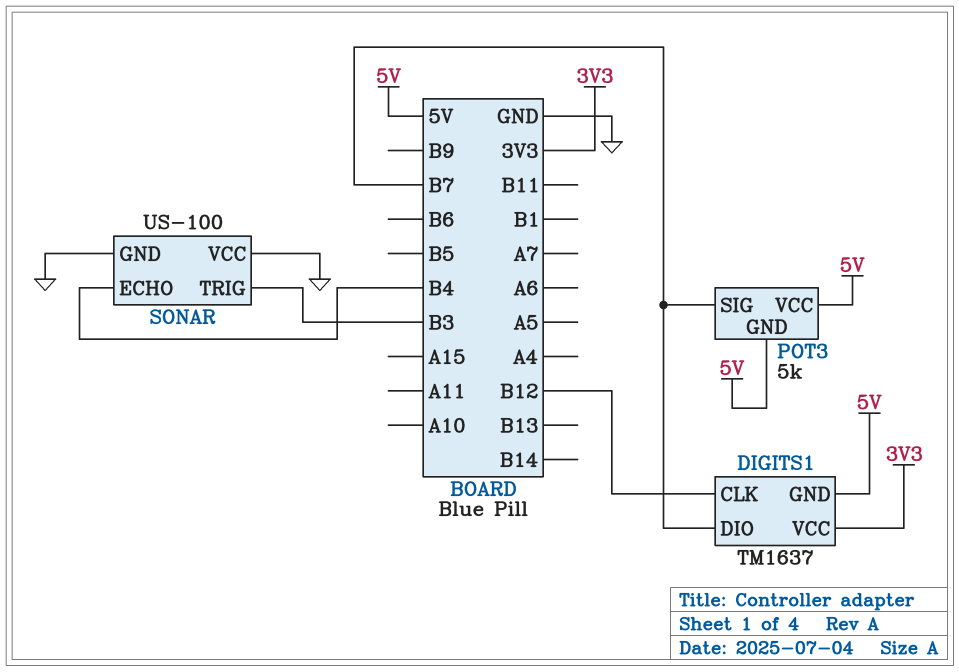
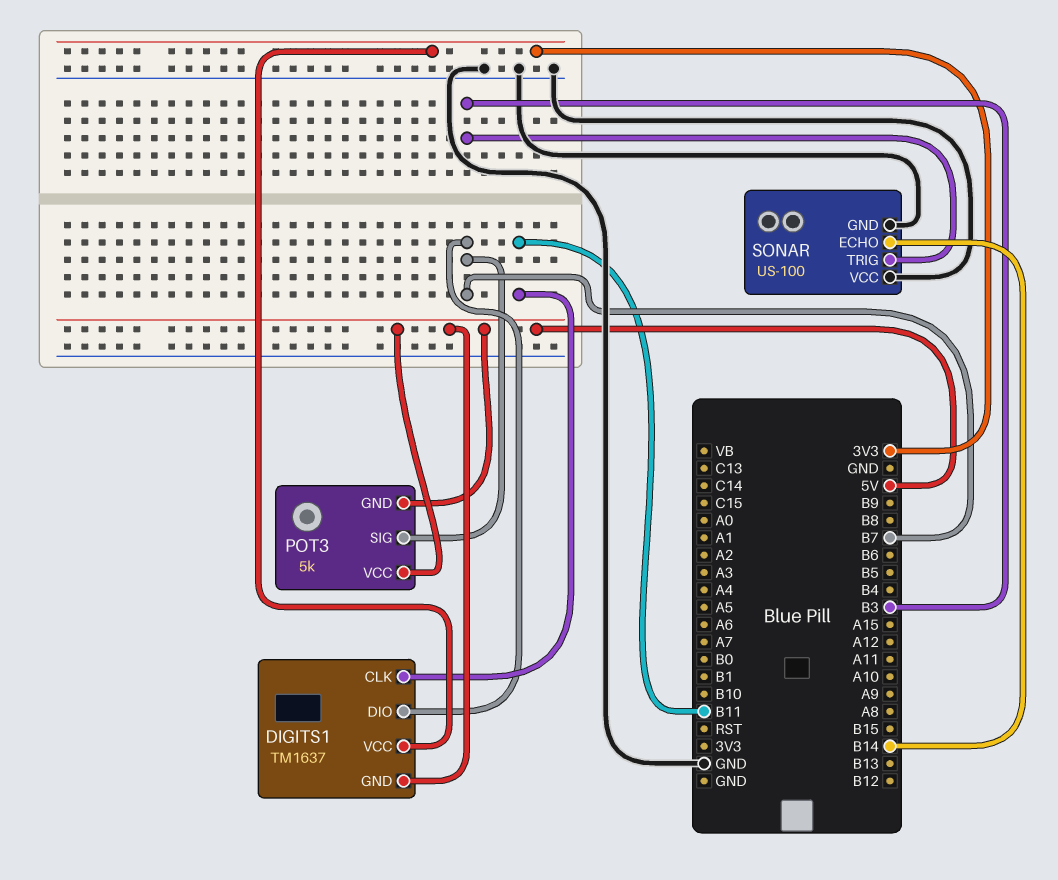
DIGITS1 pin CLK: B12 -> B11
SONAR pin ECHO: B4 -> B14

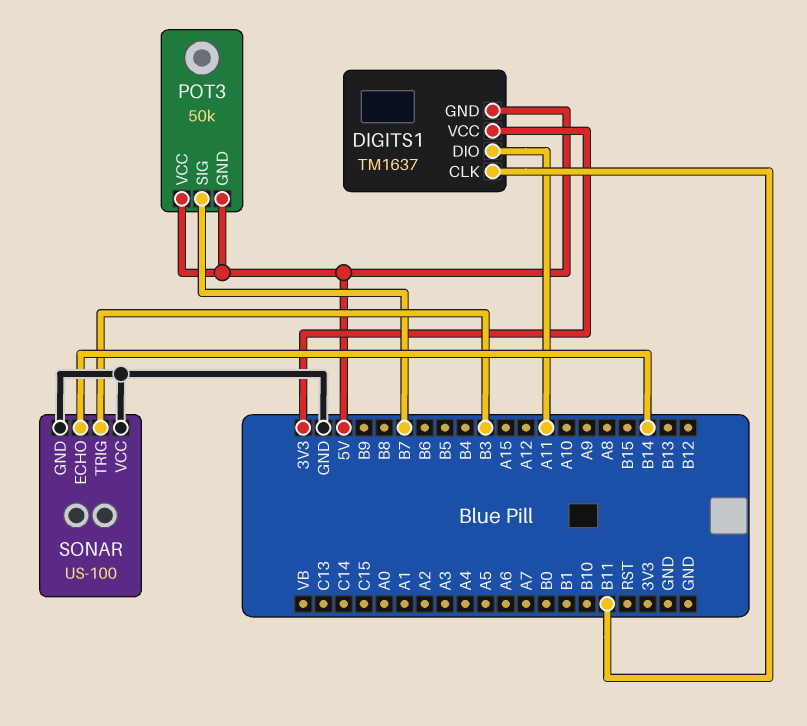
DIGITS1 pin DIO: B7 -> A11
POT3: 5k -> 50k

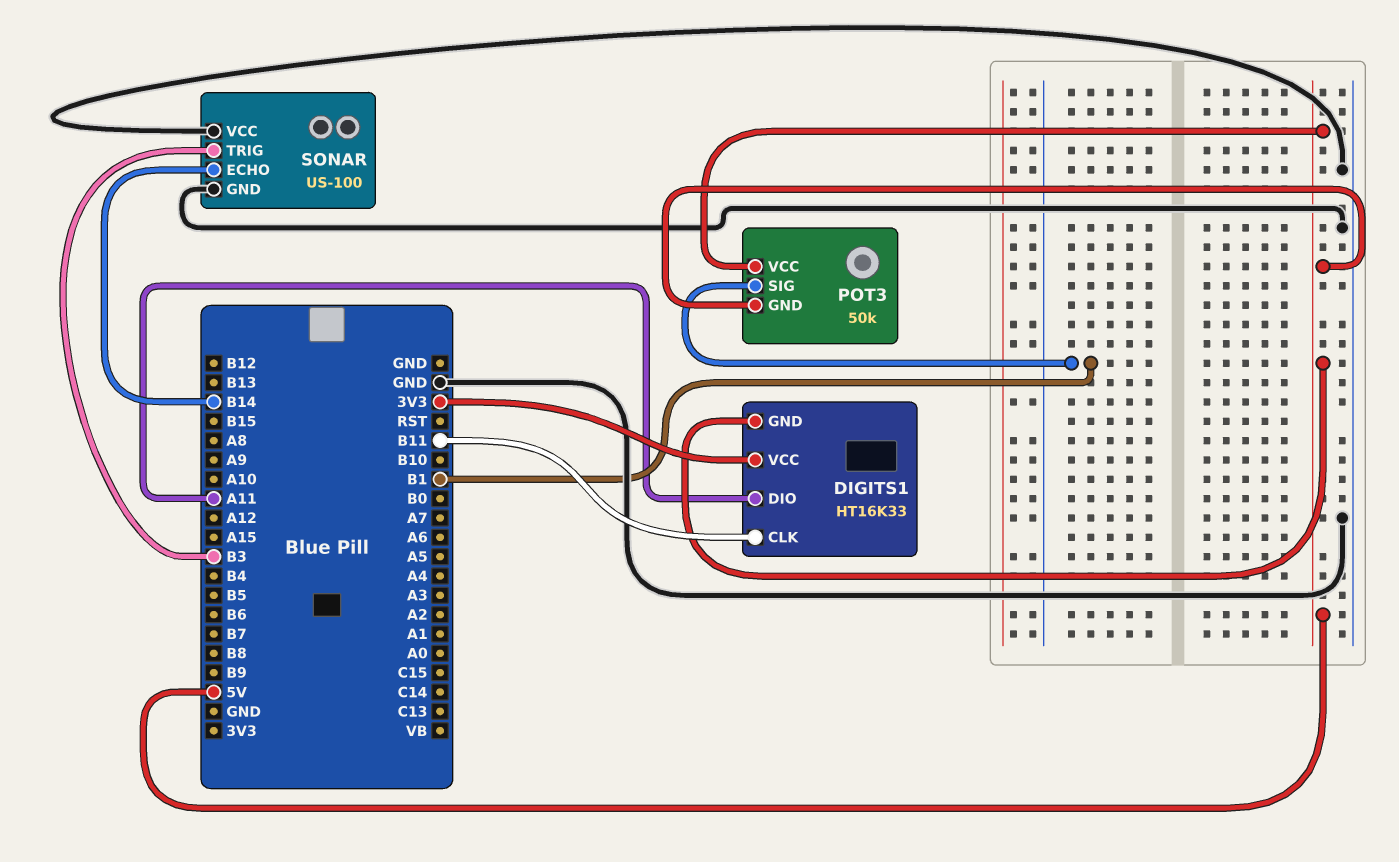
DIGITS1: TM1637 -> HT16K33
POT3 pin SIG: B7 -> B1

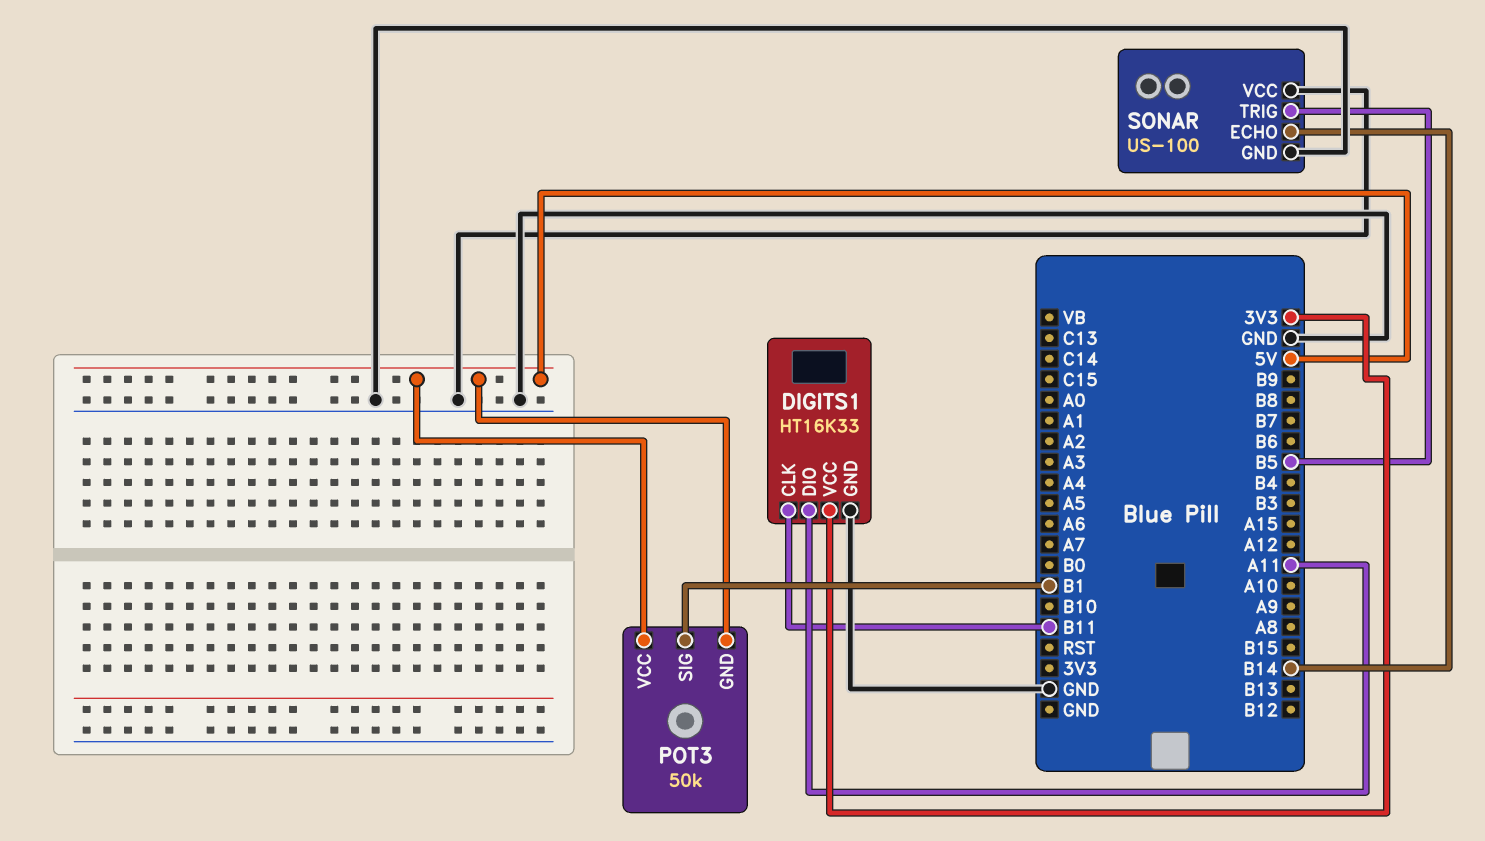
DIGITS1 pin GND: 5V -> GND
SONAR pin TRIG: B3 -> B5

